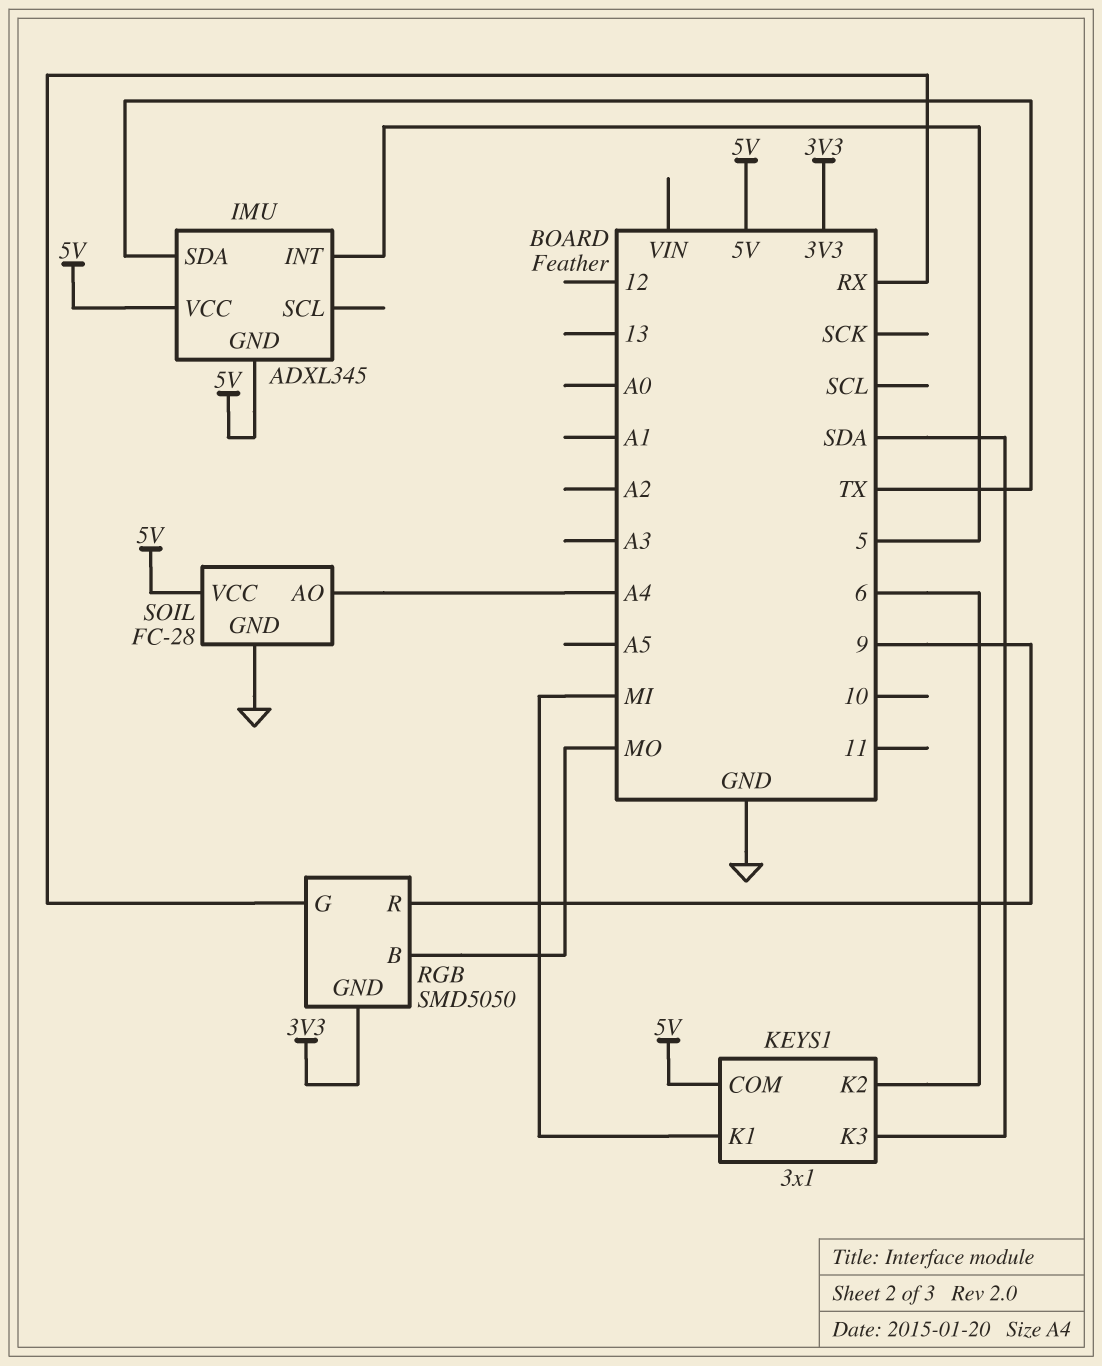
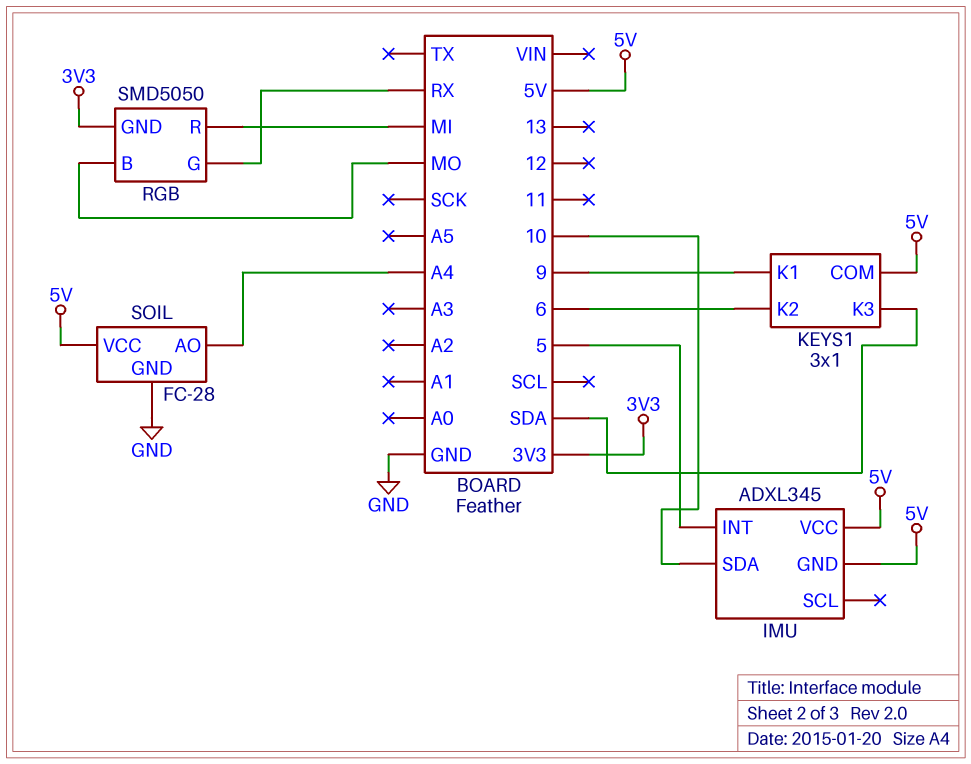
IMU pin SDA: TX -> 10
KEYS1 pin K1: MI -> 9
RGB pin R: 9 -> MI

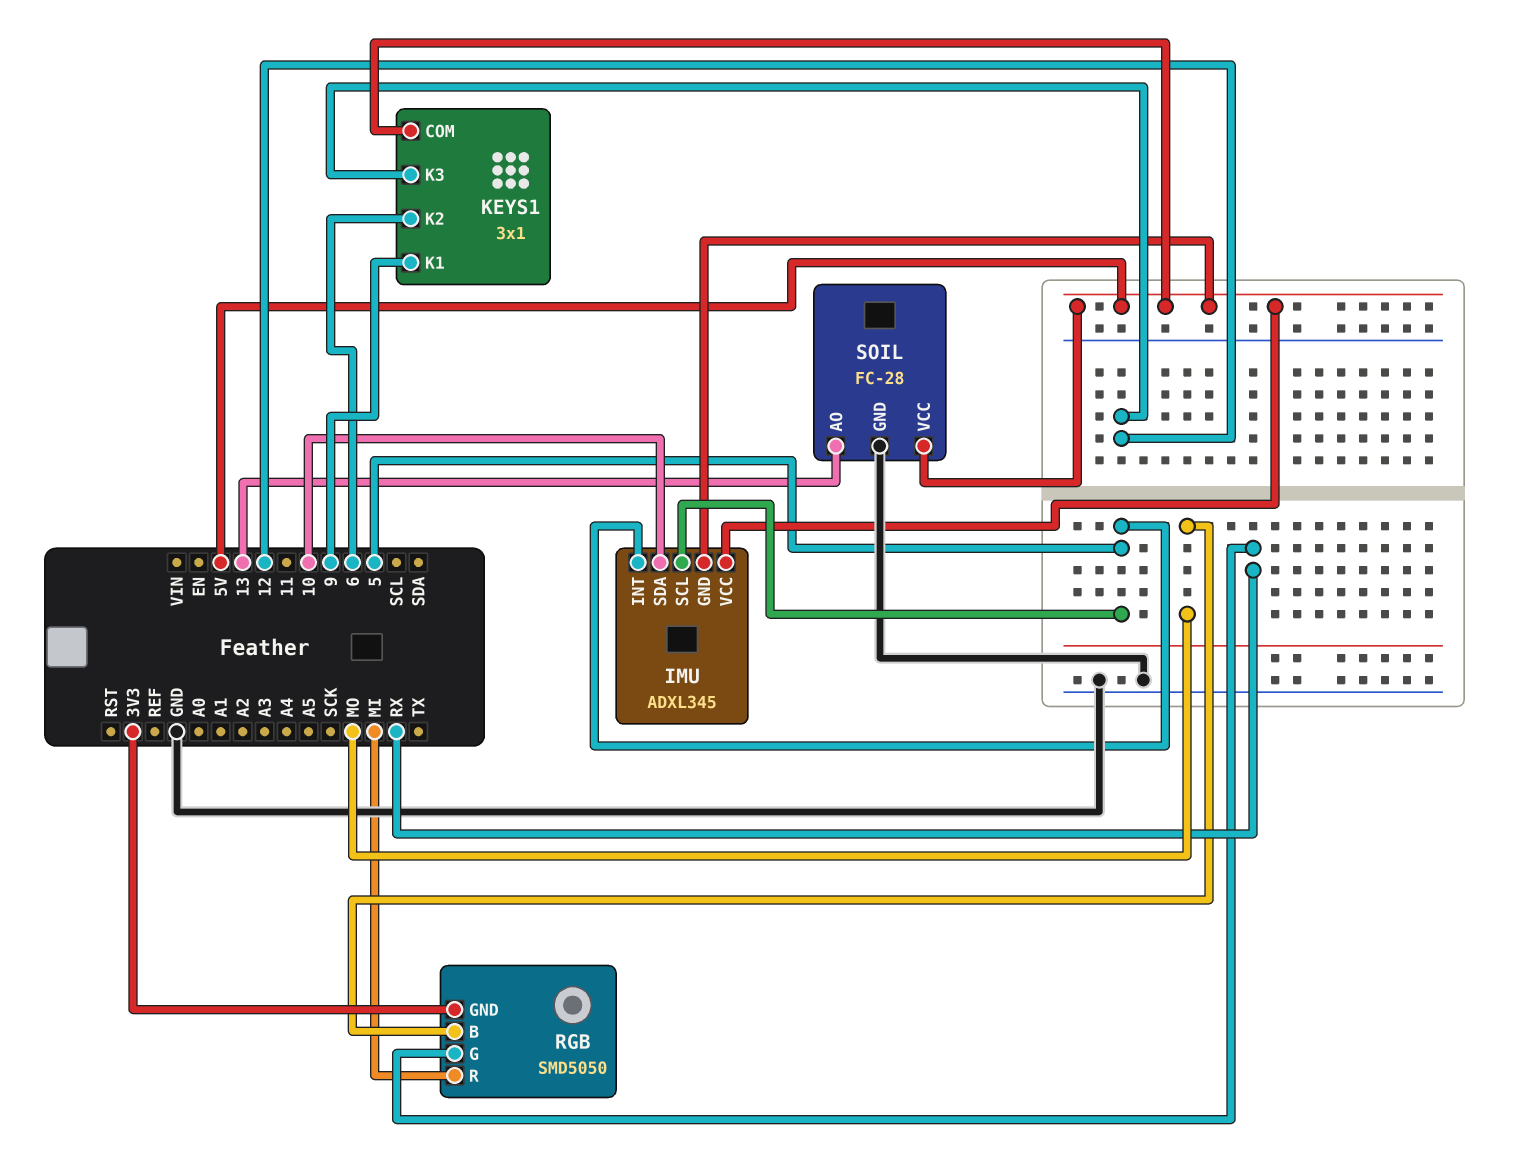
IMU pin SCL: none -> 5
KEYS1 pin K3: SDA -> 12
SOIL pin AO: A4 -> 13

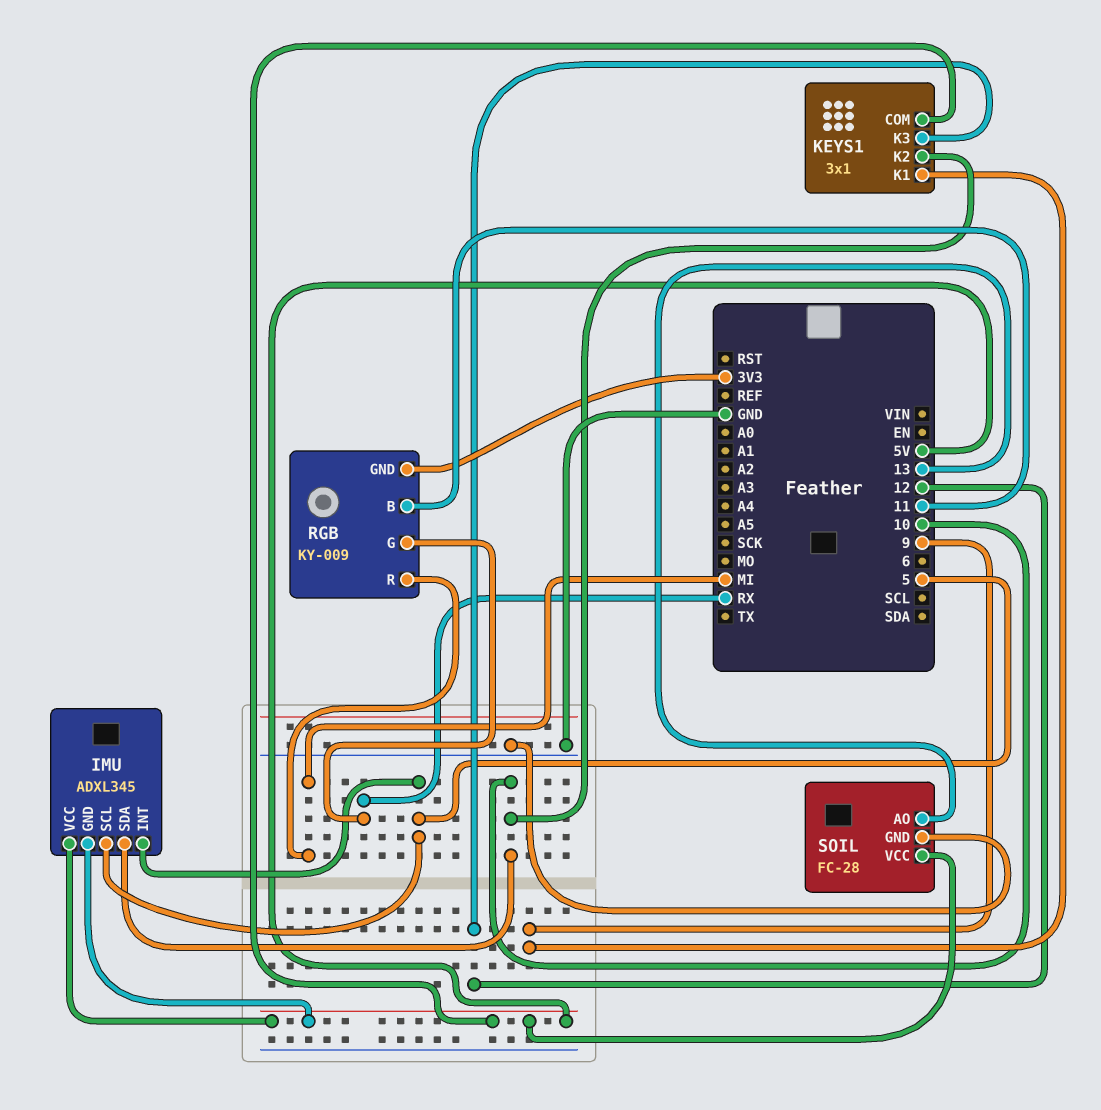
KEYS1 pin K2: 6 -> 10
RGB: SMD5050 -> KY-009
RGB pin B: MO -> 11

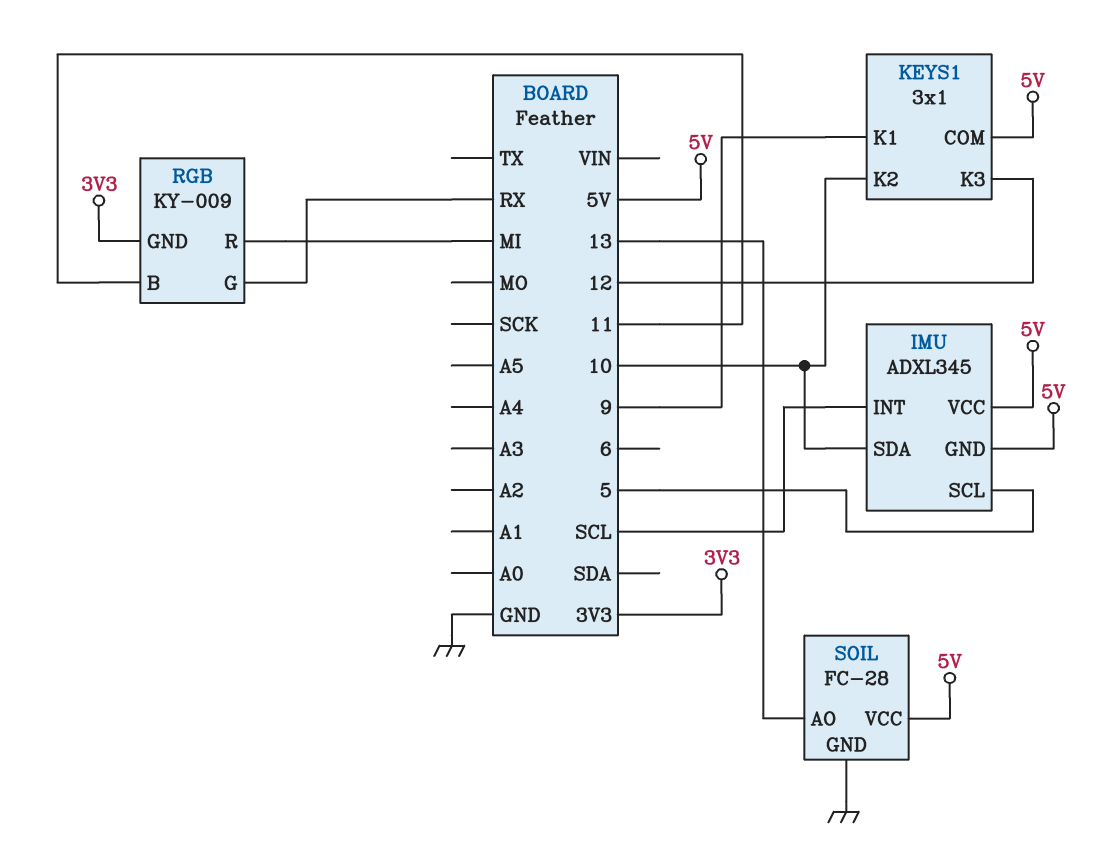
IMU pin INT: 5 -> SCL

